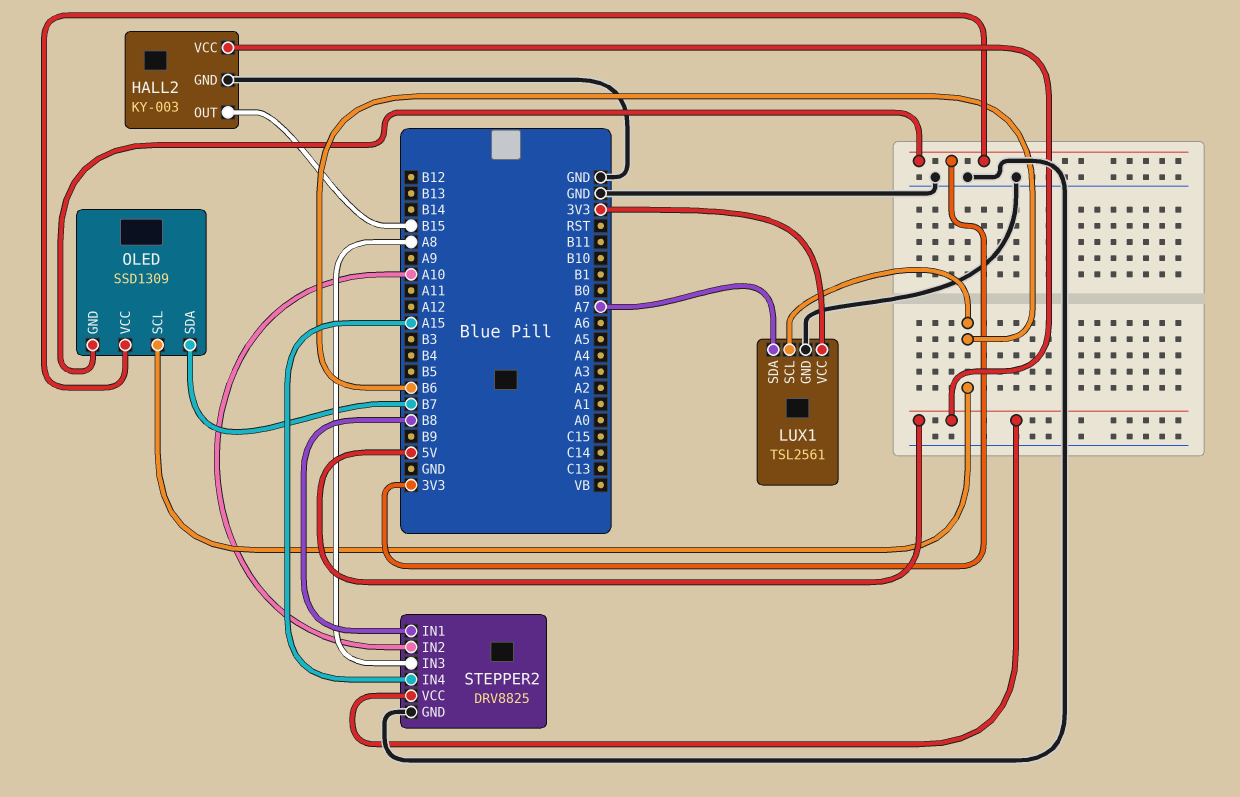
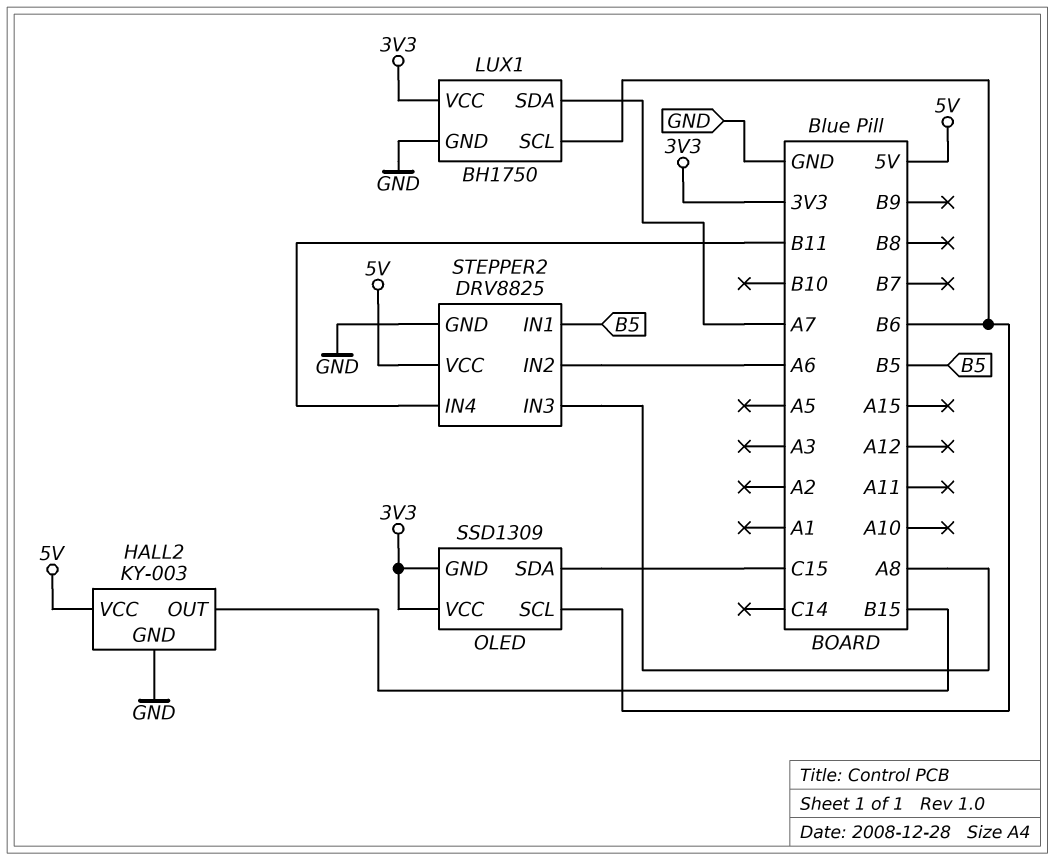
LUX1: TSL2561 -> BH1750
OLED pin SDA: B7 -> C15
STEPPER2 pin IN1: B8 -> B5
STEPPER2 pin IN2: A10 -> A6
STEPPER2 pin IN4: A15 -> B11

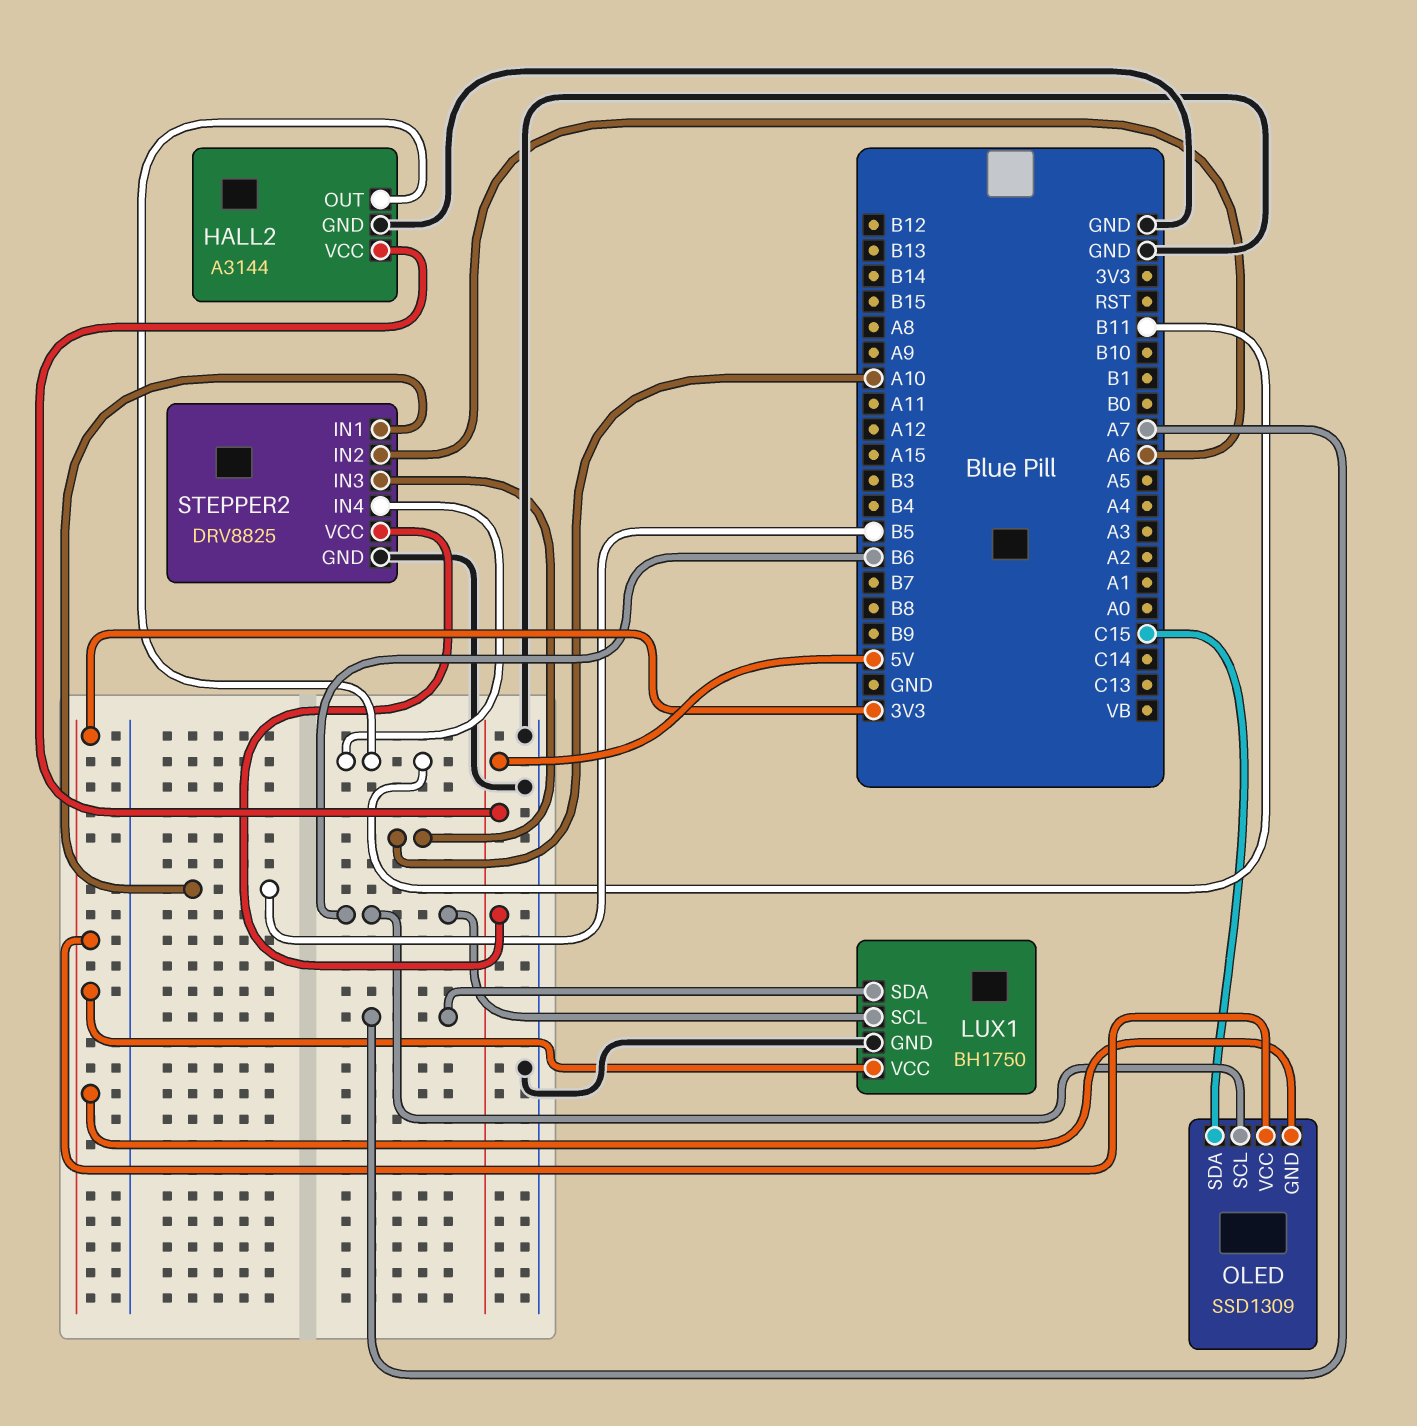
HALL2: KY-003 -> A3144
HALL2 pin OUT: B15 -> B11
STEPPER2 pin IN3: A8 -> A10

